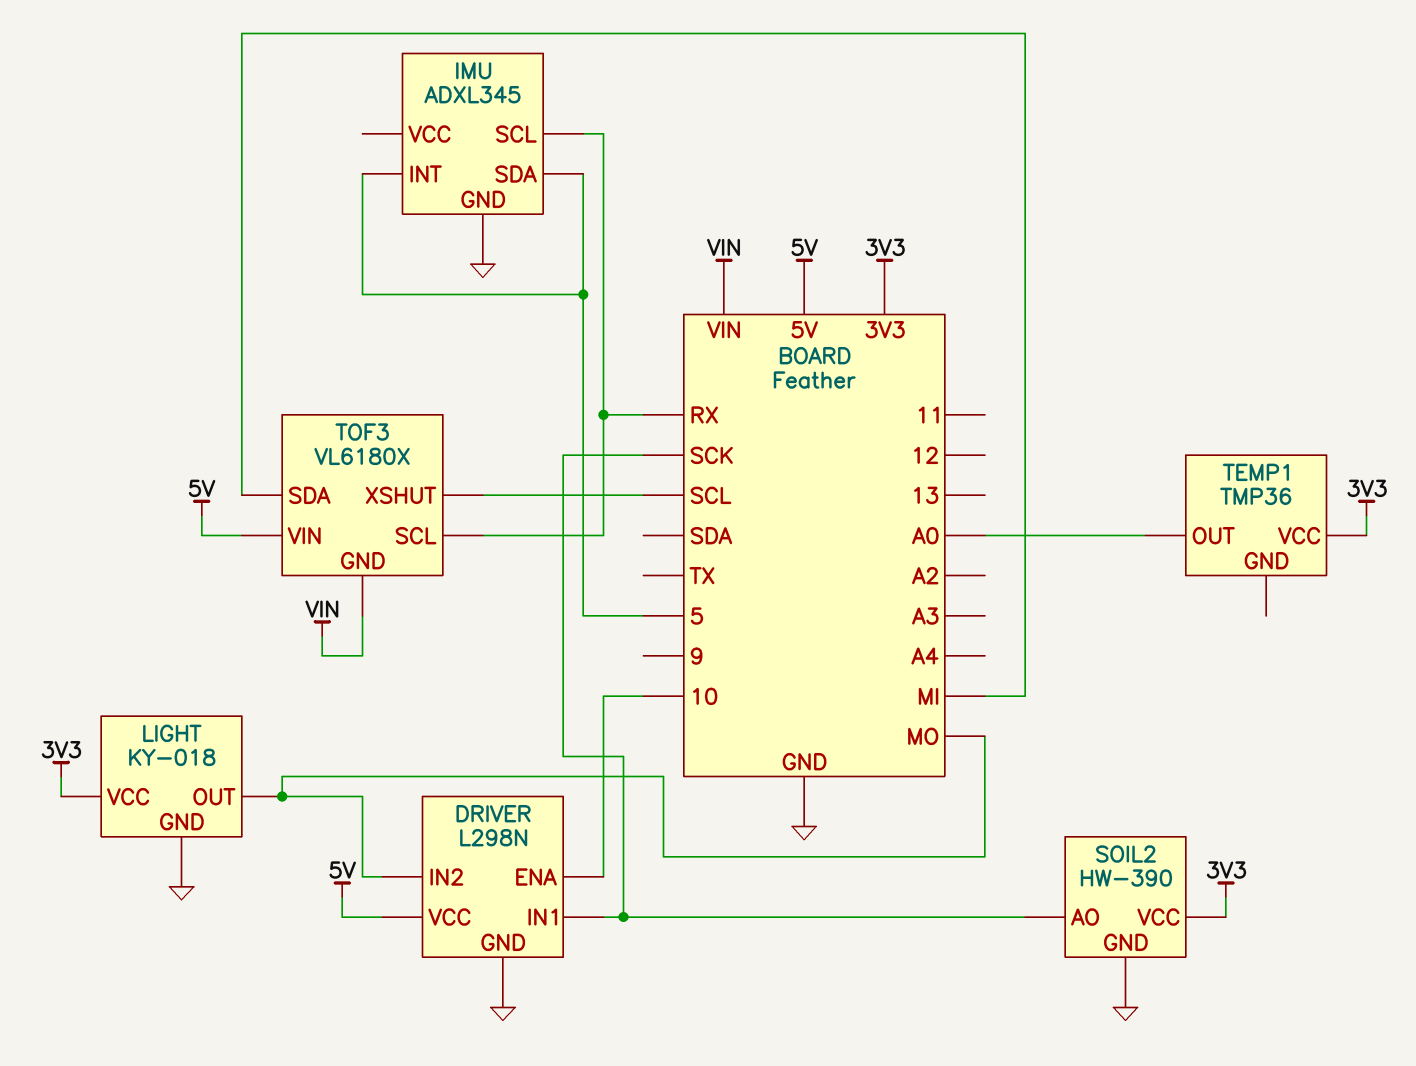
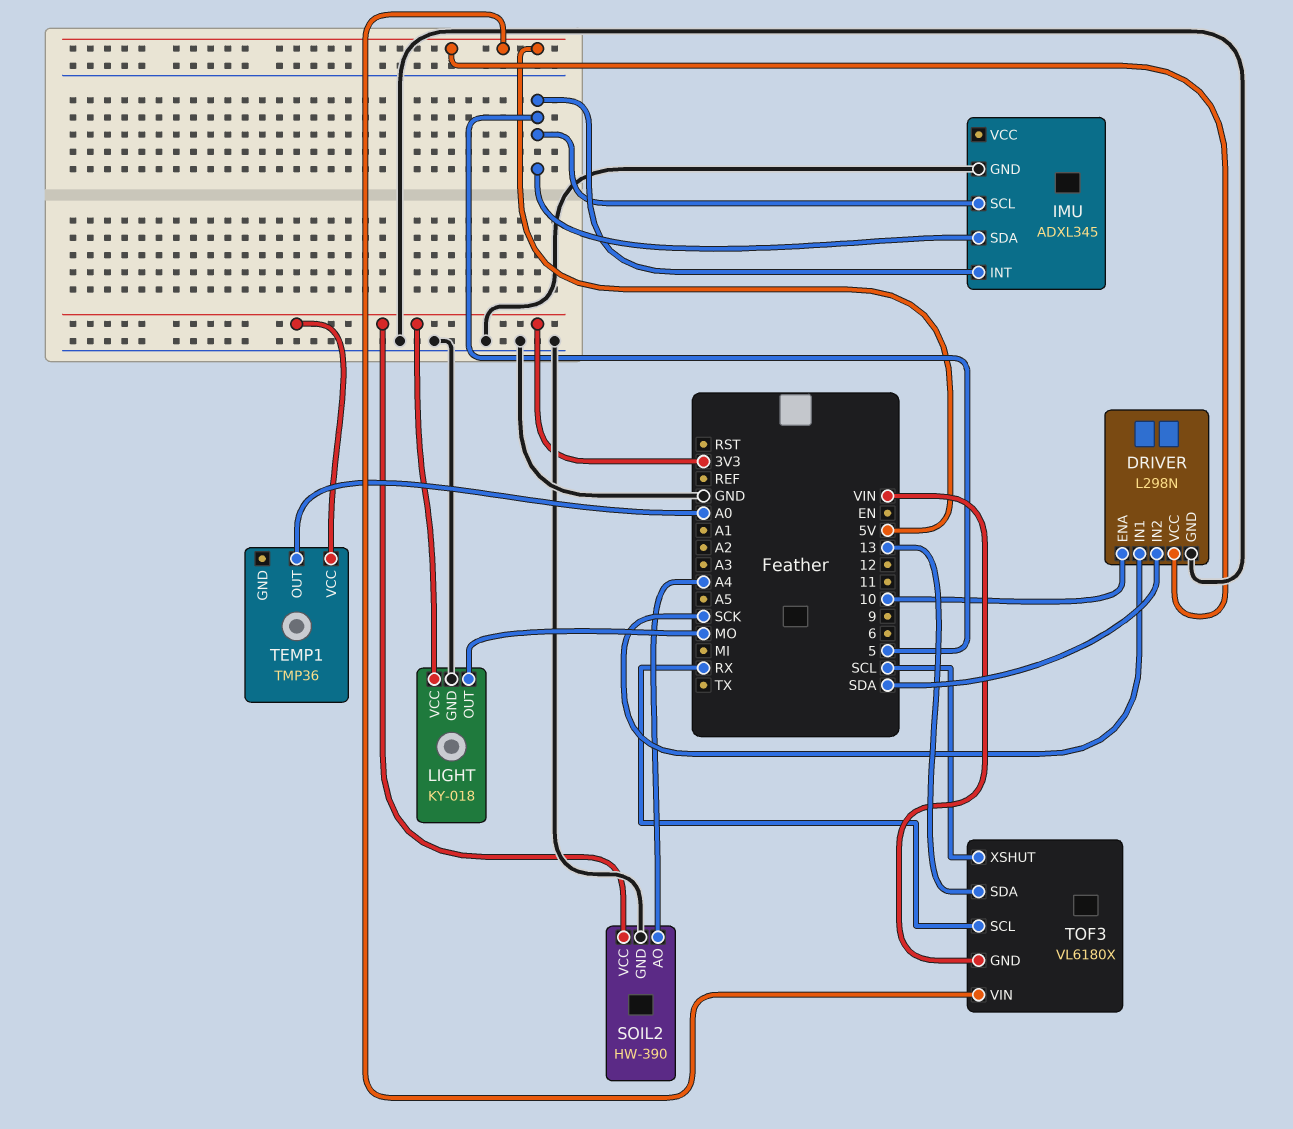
DRIVER pin IN2: MO -> SDA
IMU pin SCL: RX -> 5
SOIL2 pin AO: SCK -> A4
TOF3 pin SDA: MI -> 13

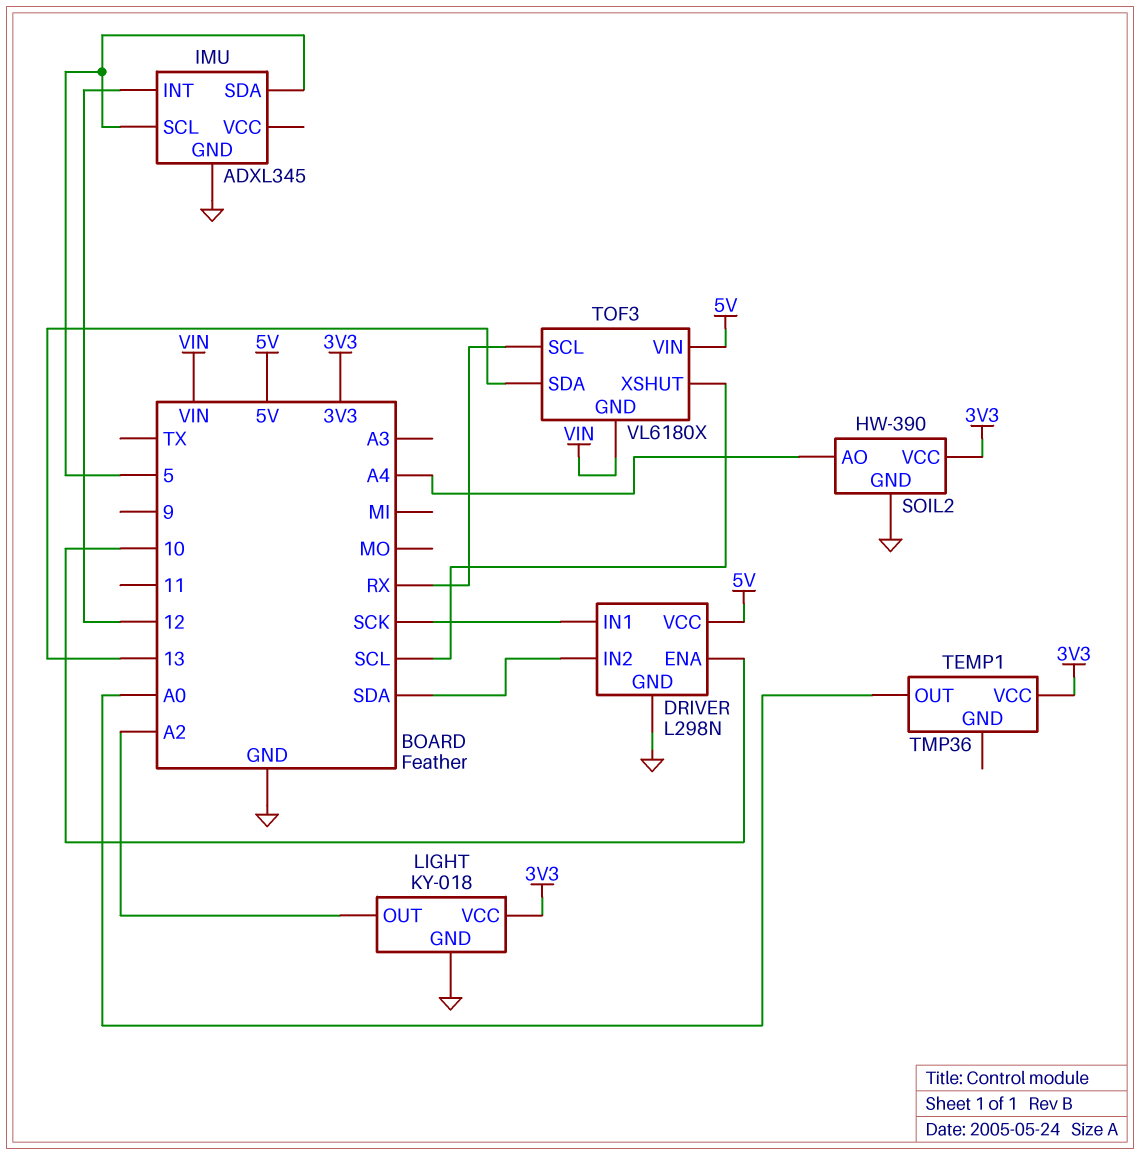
IMU pin INT: 5 -> 12
LIGHT pin OUT: MO -> A2

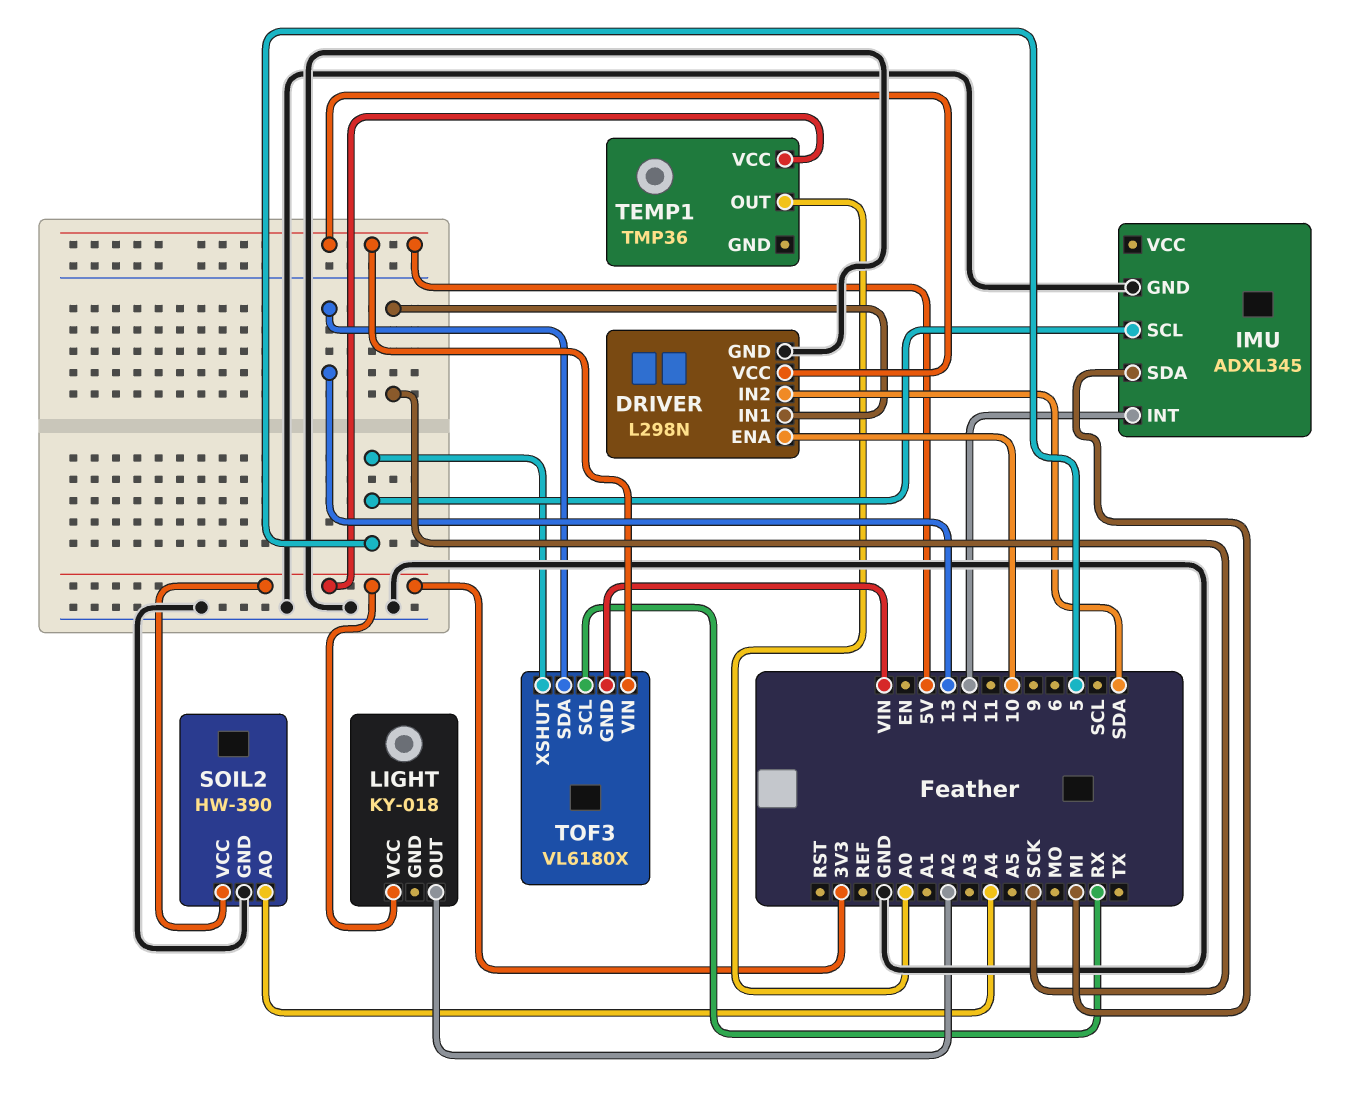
IMU pin SDA: 5 -> MI
LIGHT pin GND: GND -> none
TOF3 pin XSHUT: SCL -> 5

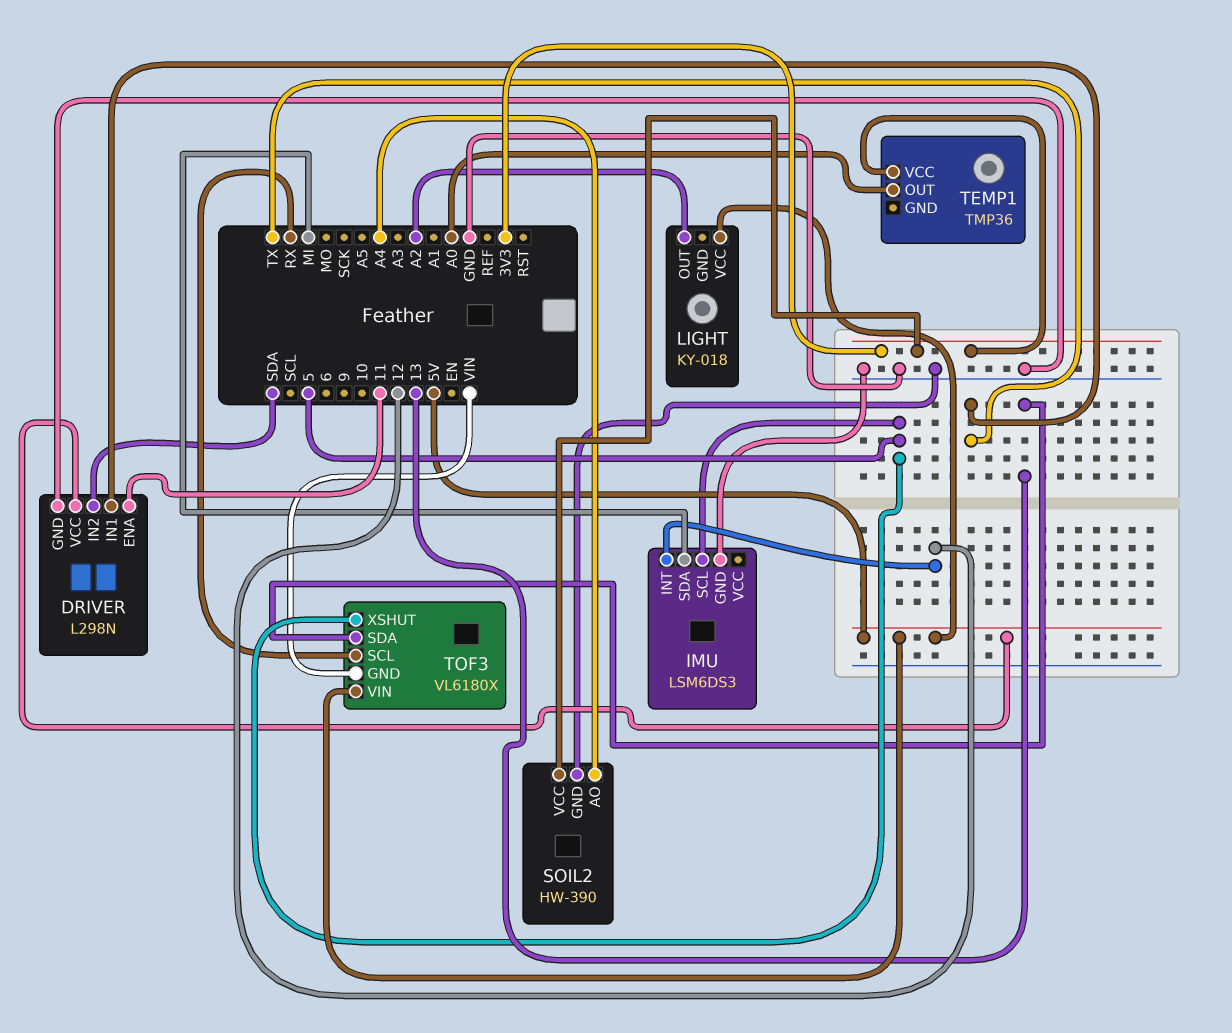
DRIVER pin ENA: 10 -> 11
DRIVER pin IN1: SCK -> TX
IMU: ADXL345 -> LSM6DS3
LIGHT pin VCC: 3V3 -> 5V

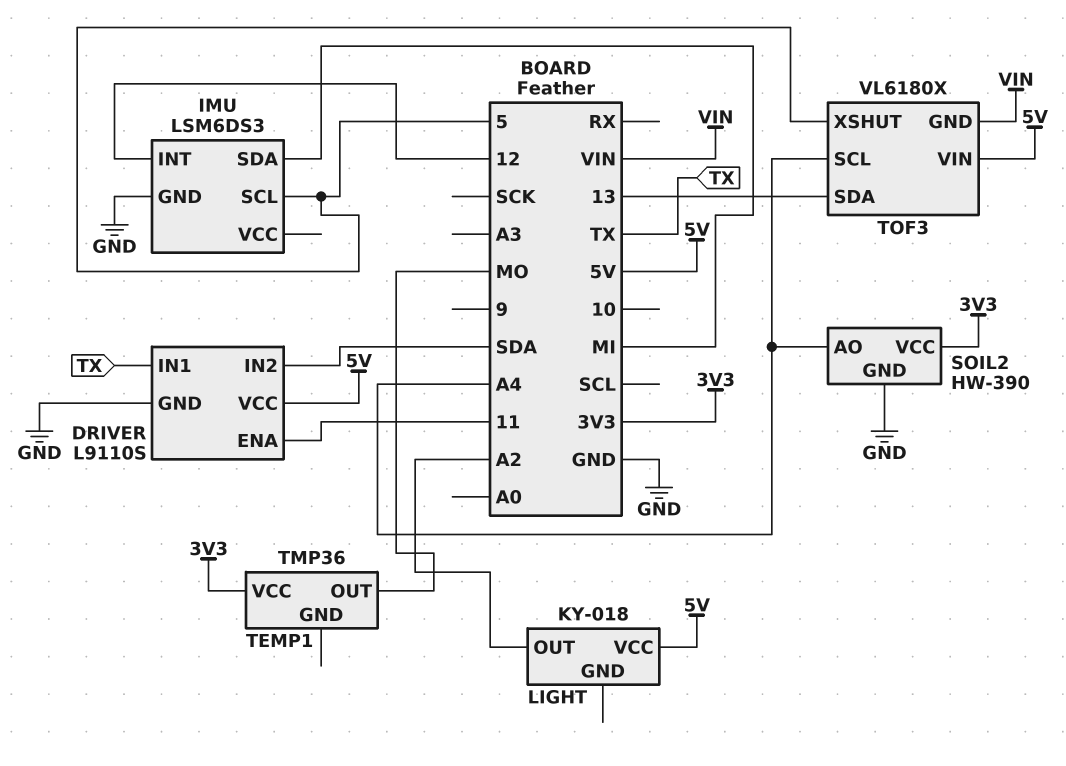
DRIVER: L298N -> L9110S
TEMP1 pin OUT: A0 -> MO
TOF3 pin SCL: RX -> A4

